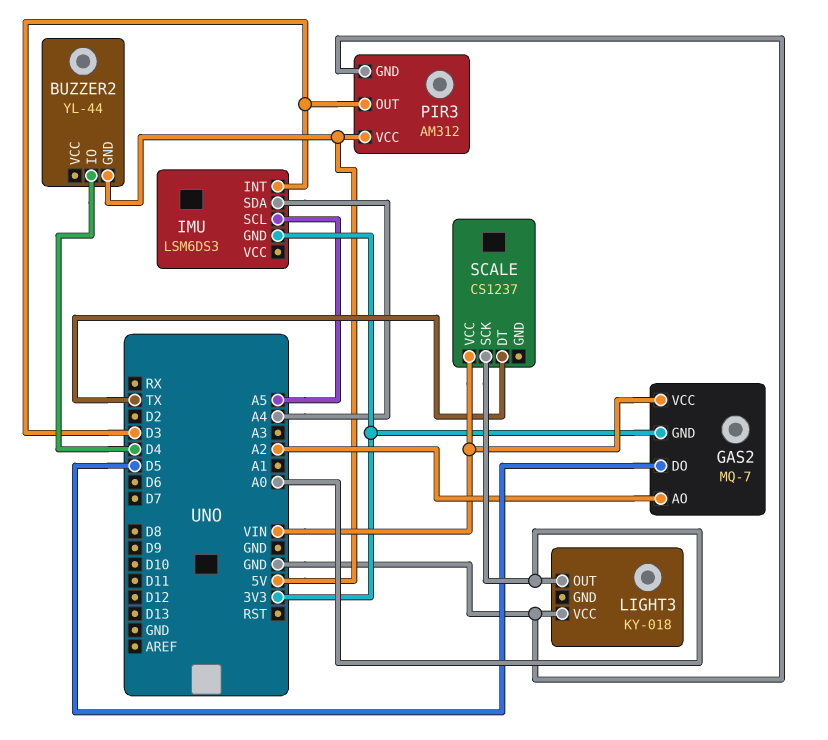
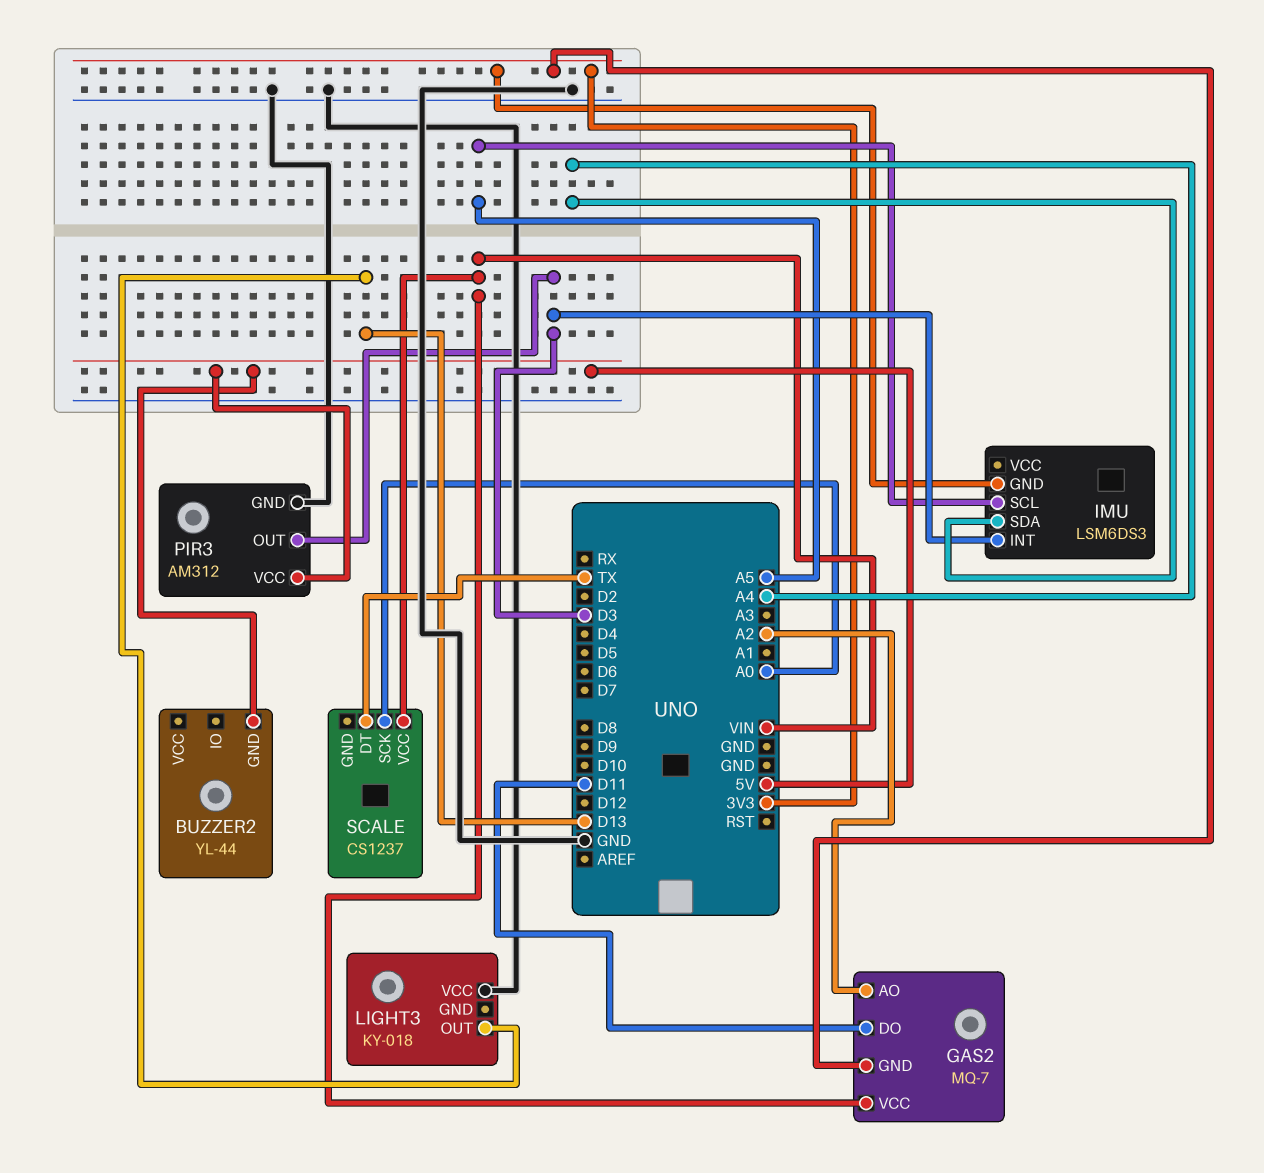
BUZZER2 pin IO: D4 -> none
GAS2 pin DO: D5 -> D11
LIGHT3 pin OUT: A0 -> D13

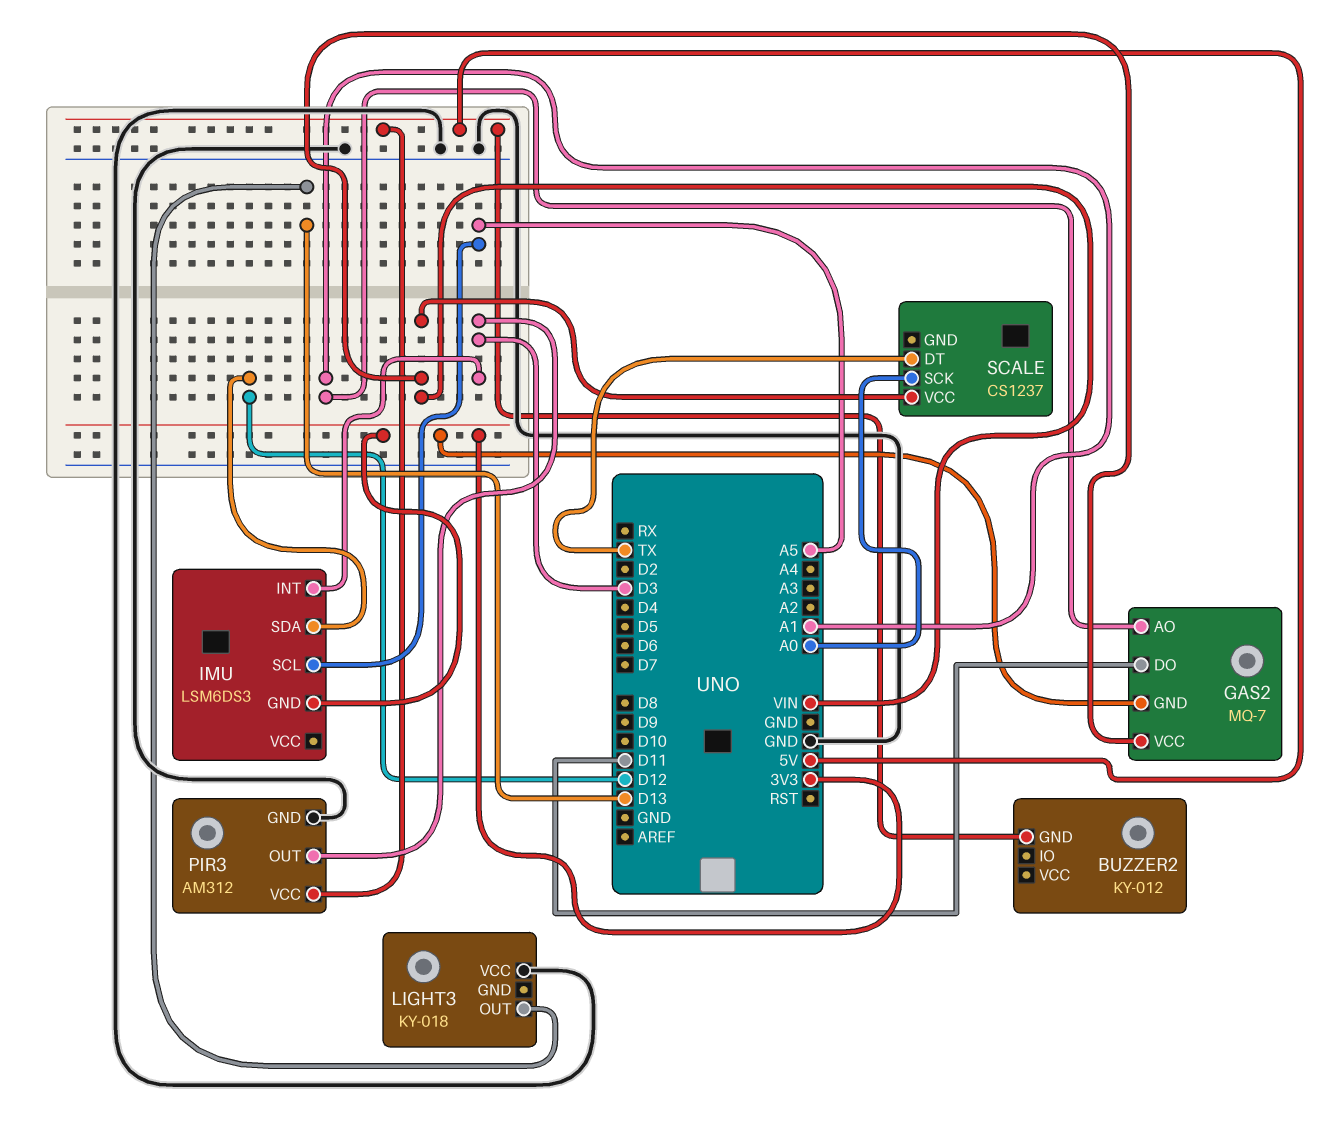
BUZZER2: YL-44 -> KY-012
GAS2 pin AO: A2 -> A1
IMU pin SDA: A4 -> D12

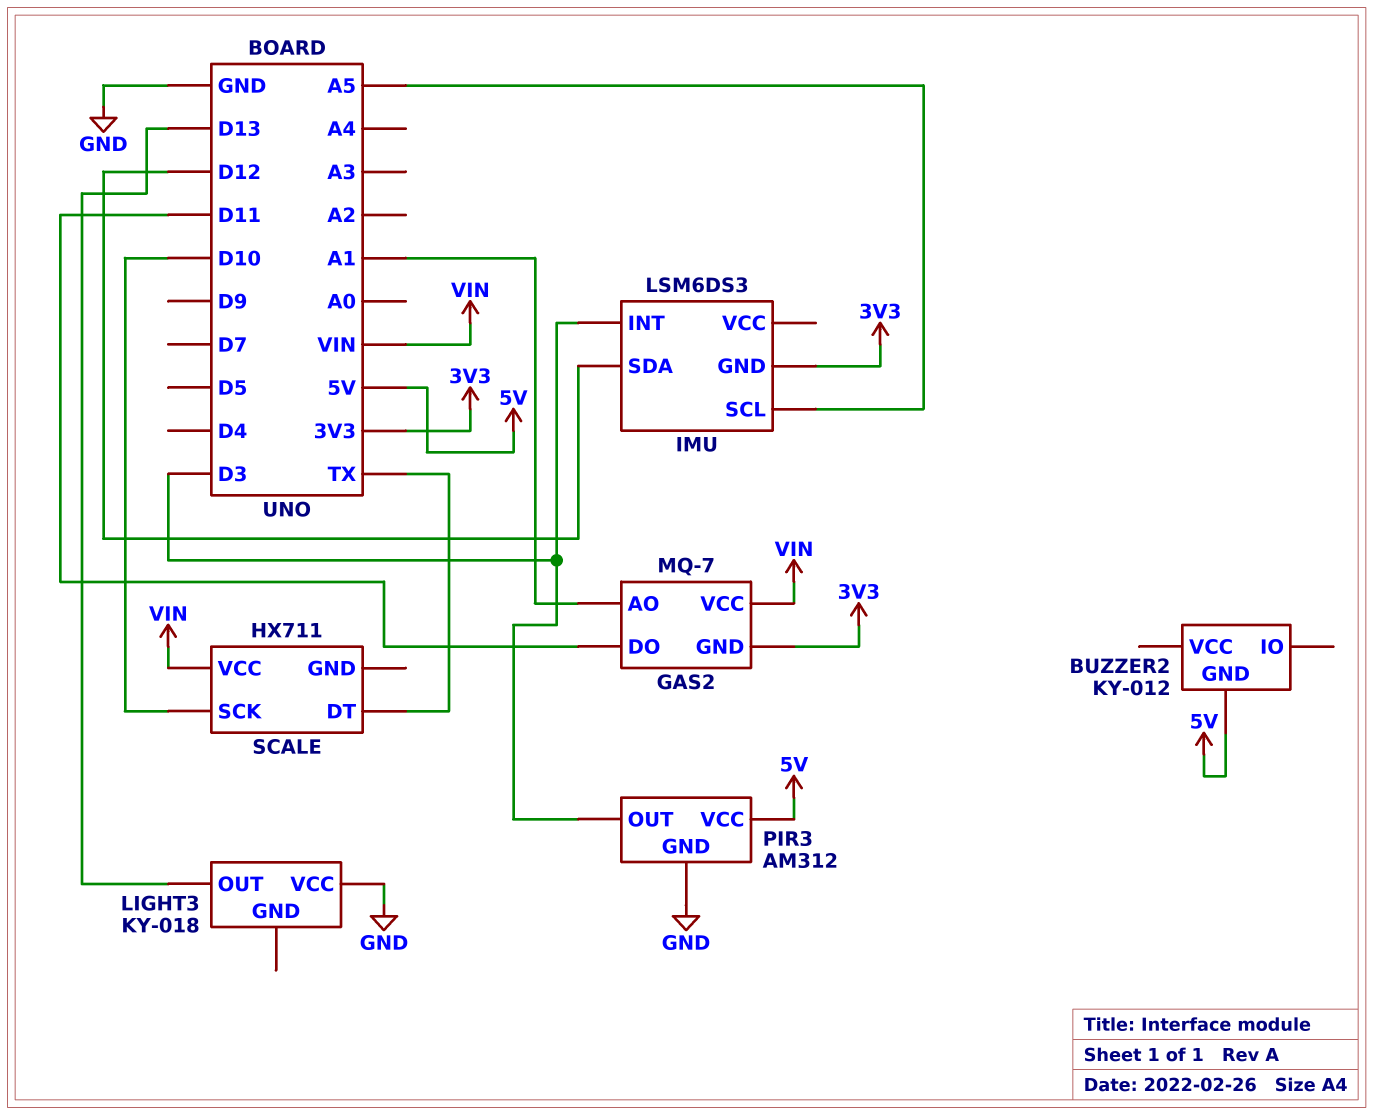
SCALE: CS1237 -> HX711
SCALE pin SCK: A0 -> D10

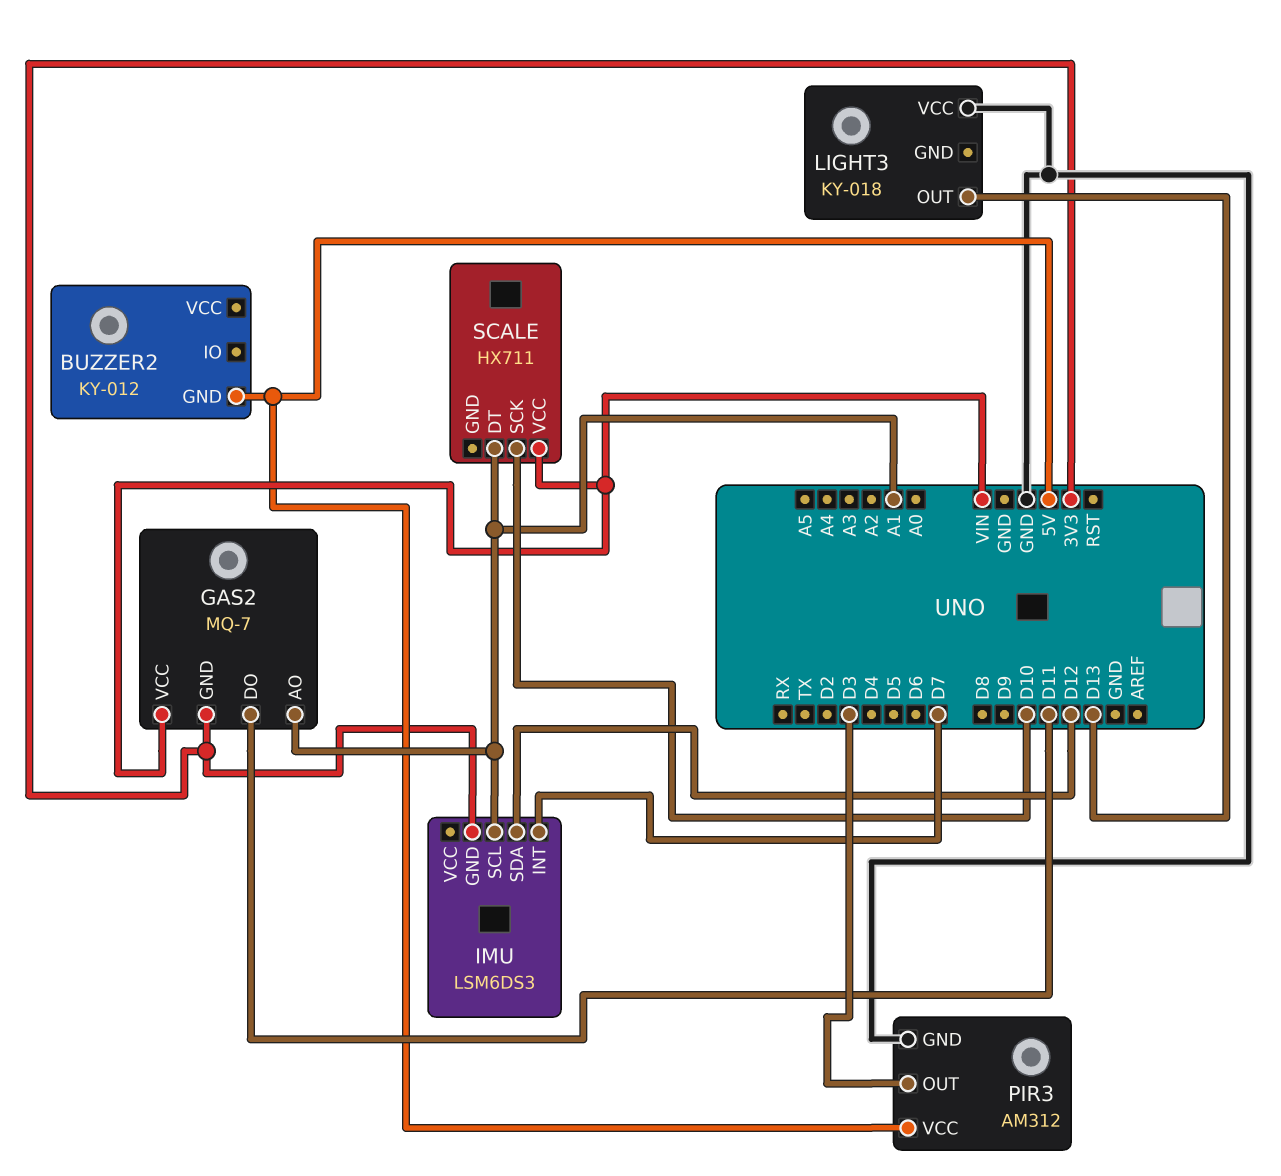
IMU pin INT: D3 -> D7
IMU pin SCL: A5 -> A1
SCALE pin DT: TX -> A1

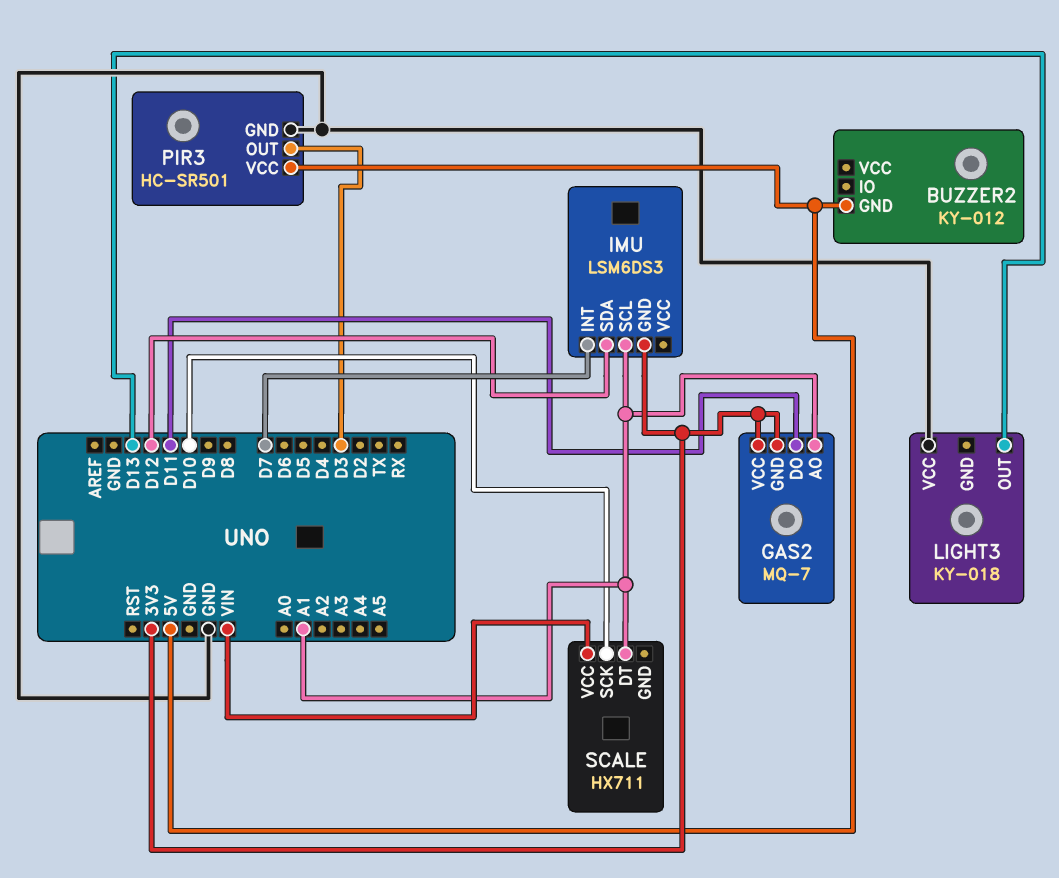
GAS2 pin VCC: VIN -> 3V3
PIR3: AM312 -> HC-SR501

